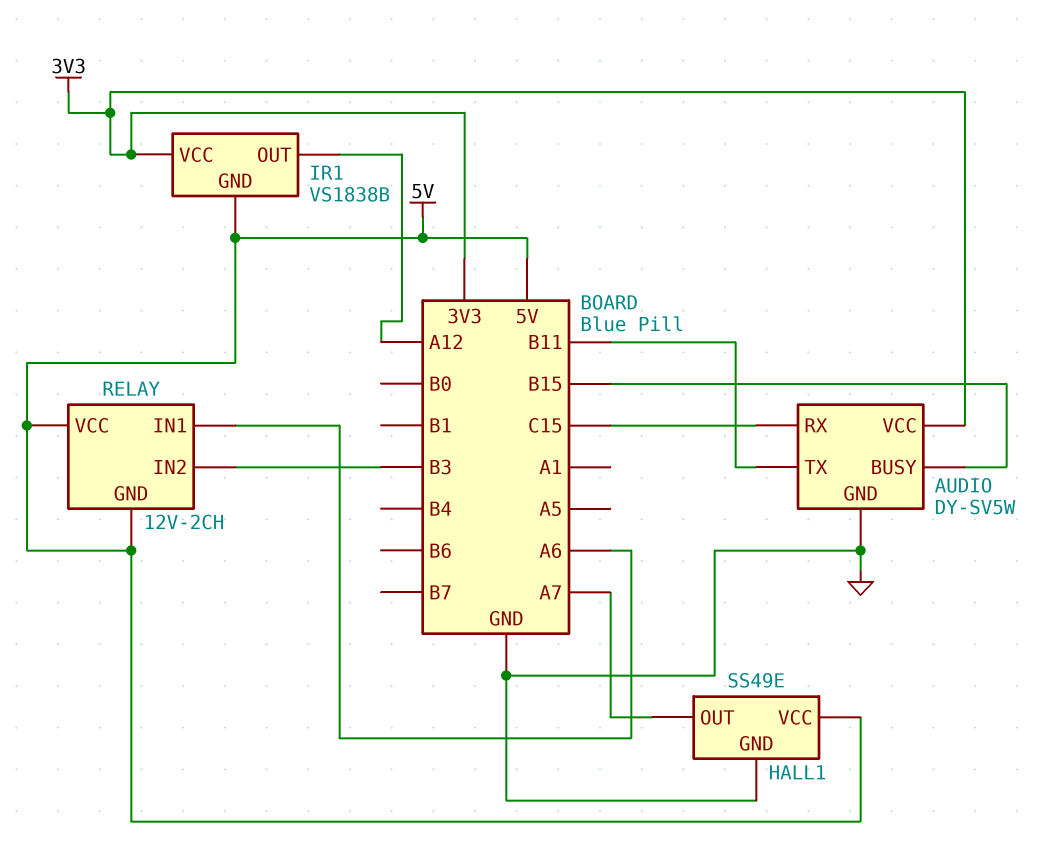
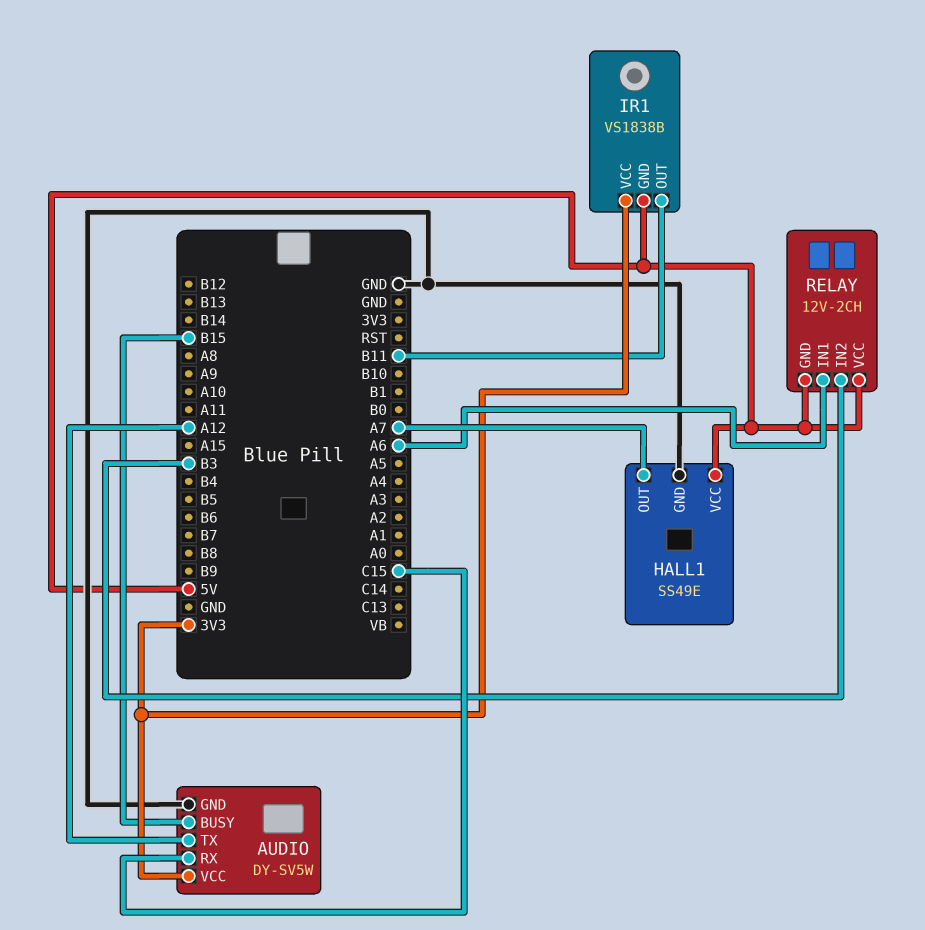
AUDIO pin TX: B11 -> A12
IR1 pin OUT: A12 -> B11

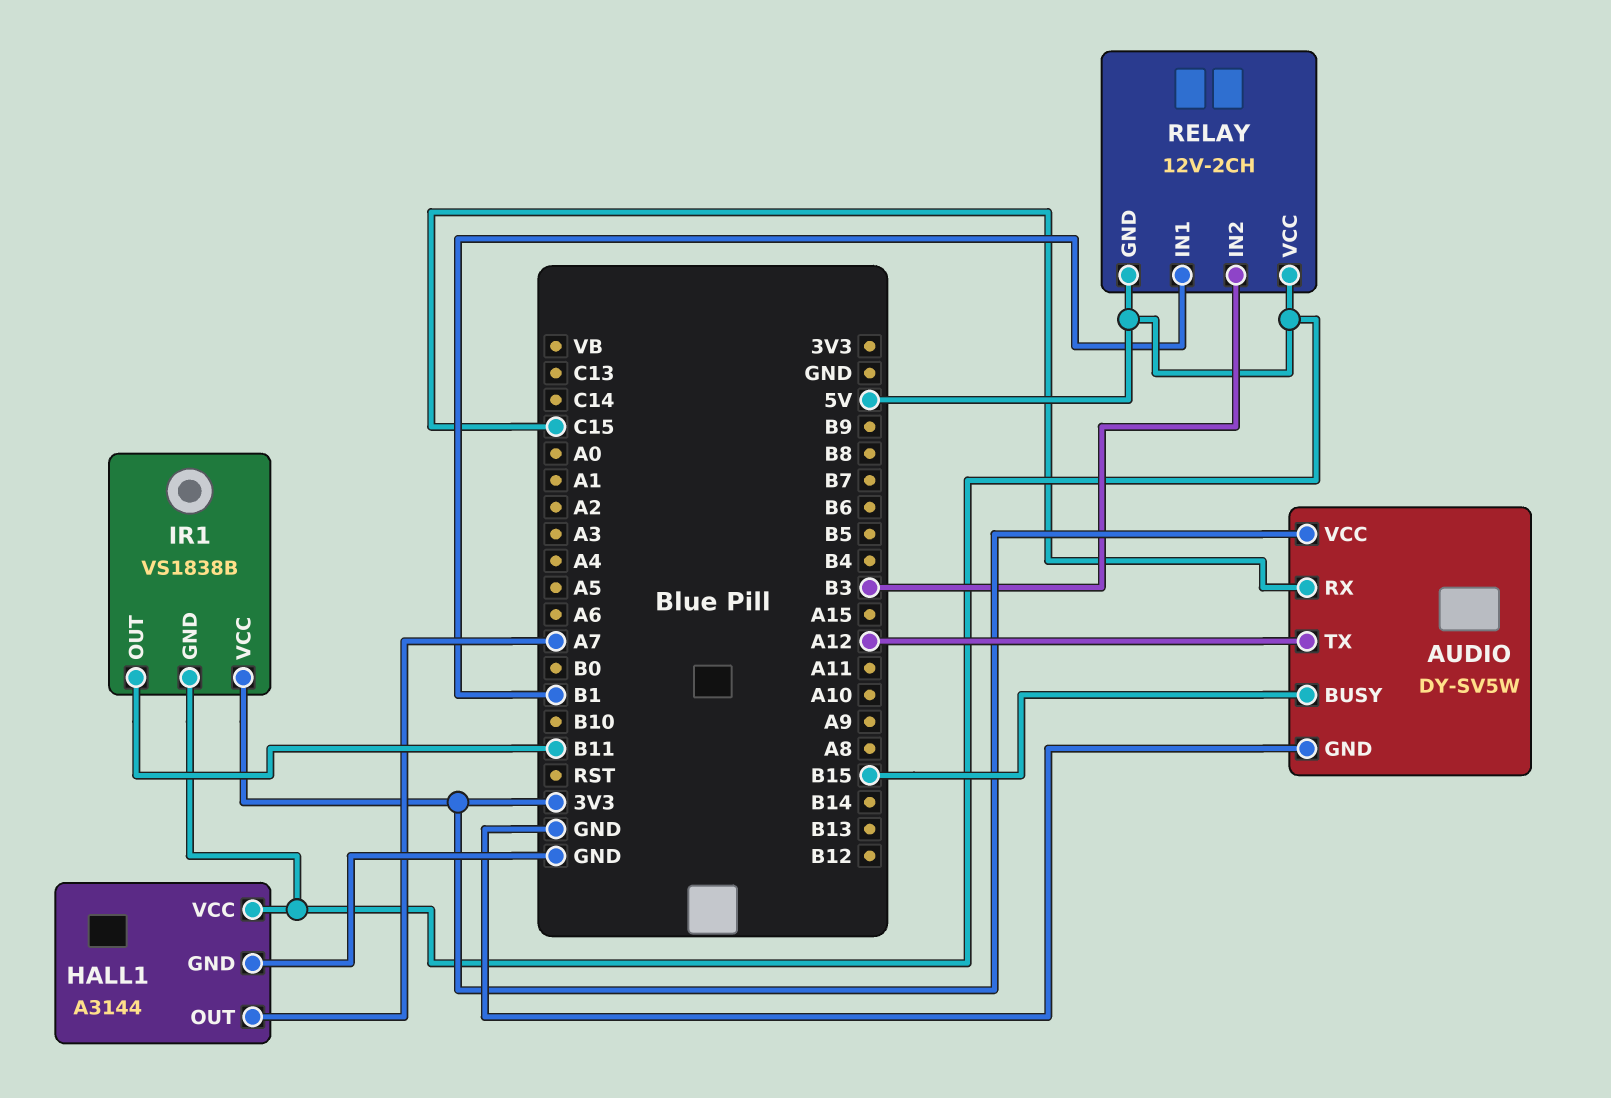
HALL1: SS49E -> A3144
RELAY pin IN1: A6 -> B1

